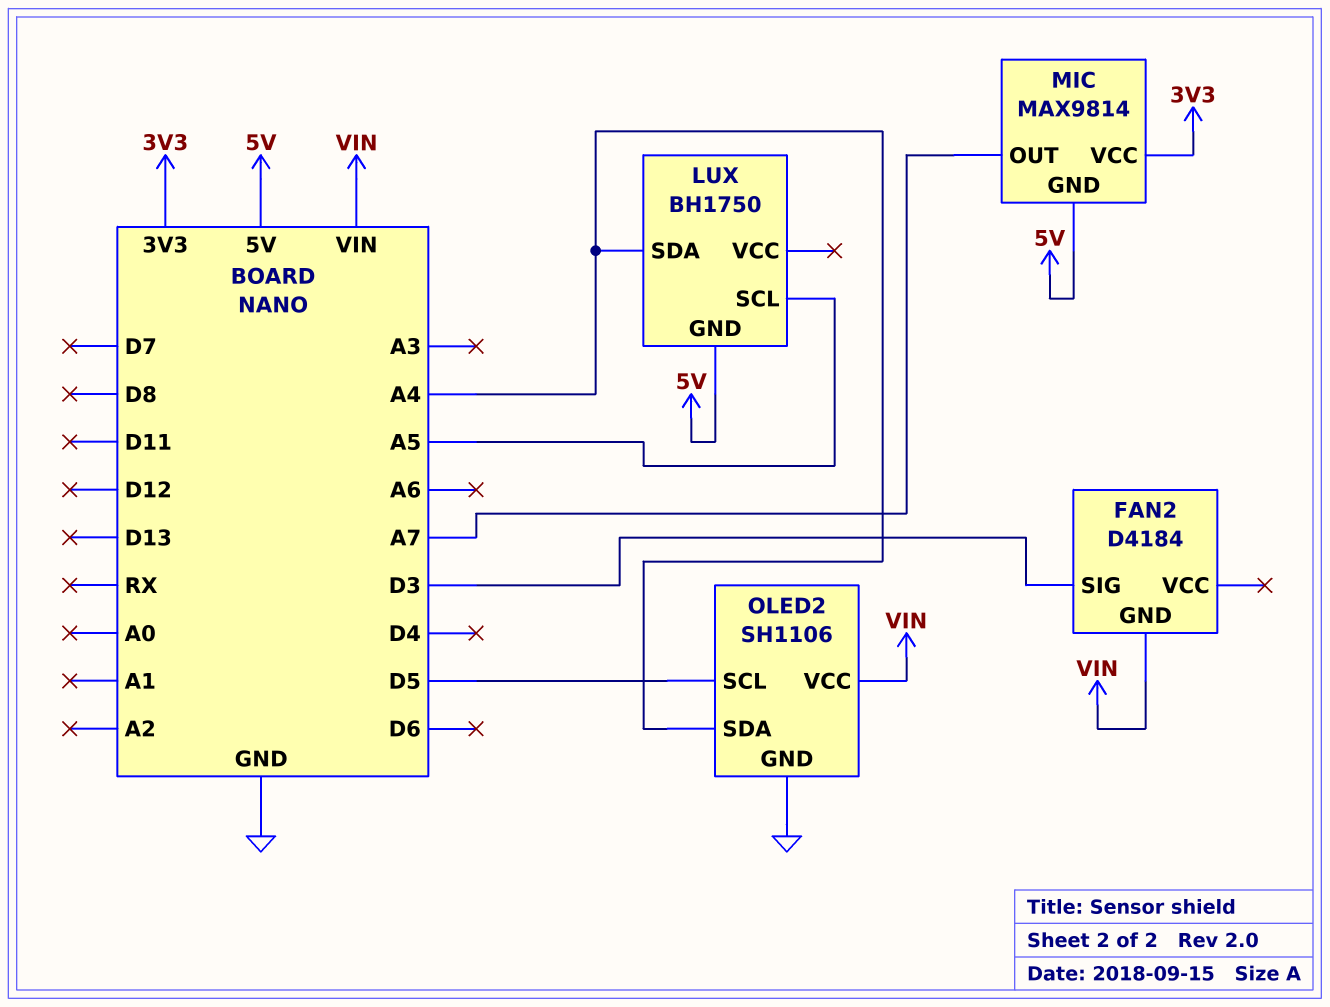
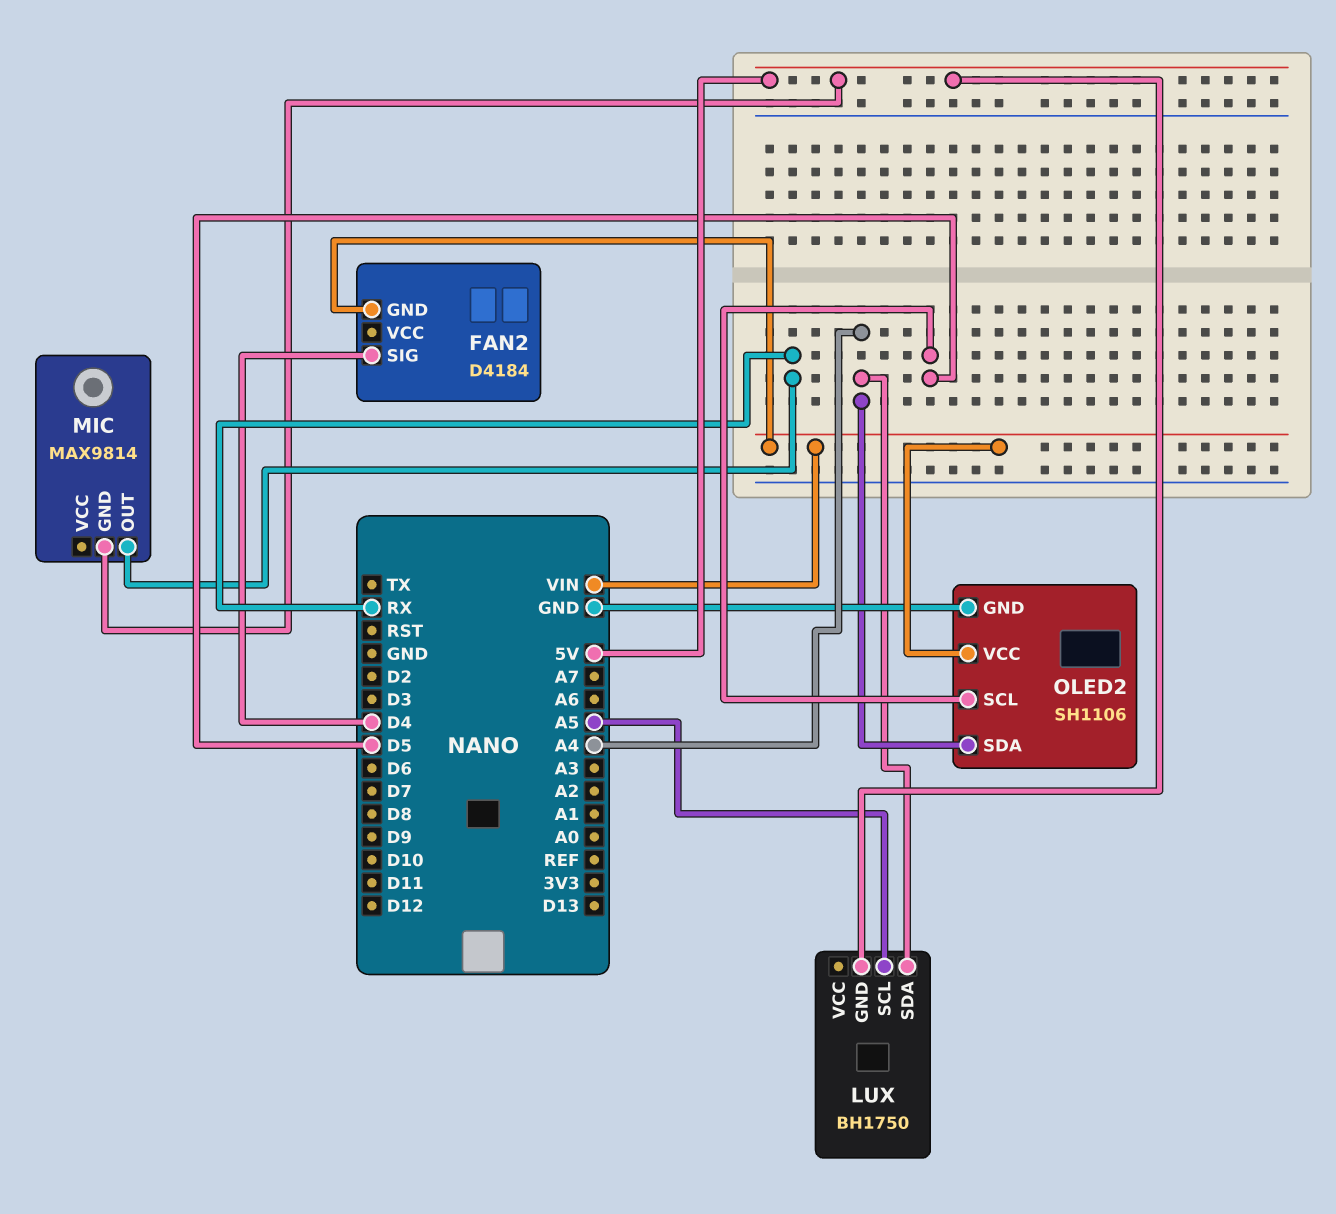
FAN2 pin SIG: D3 -> D4
MIC pin OUT: A7 -> RX
MIC pin VCC: 3V3 -> none

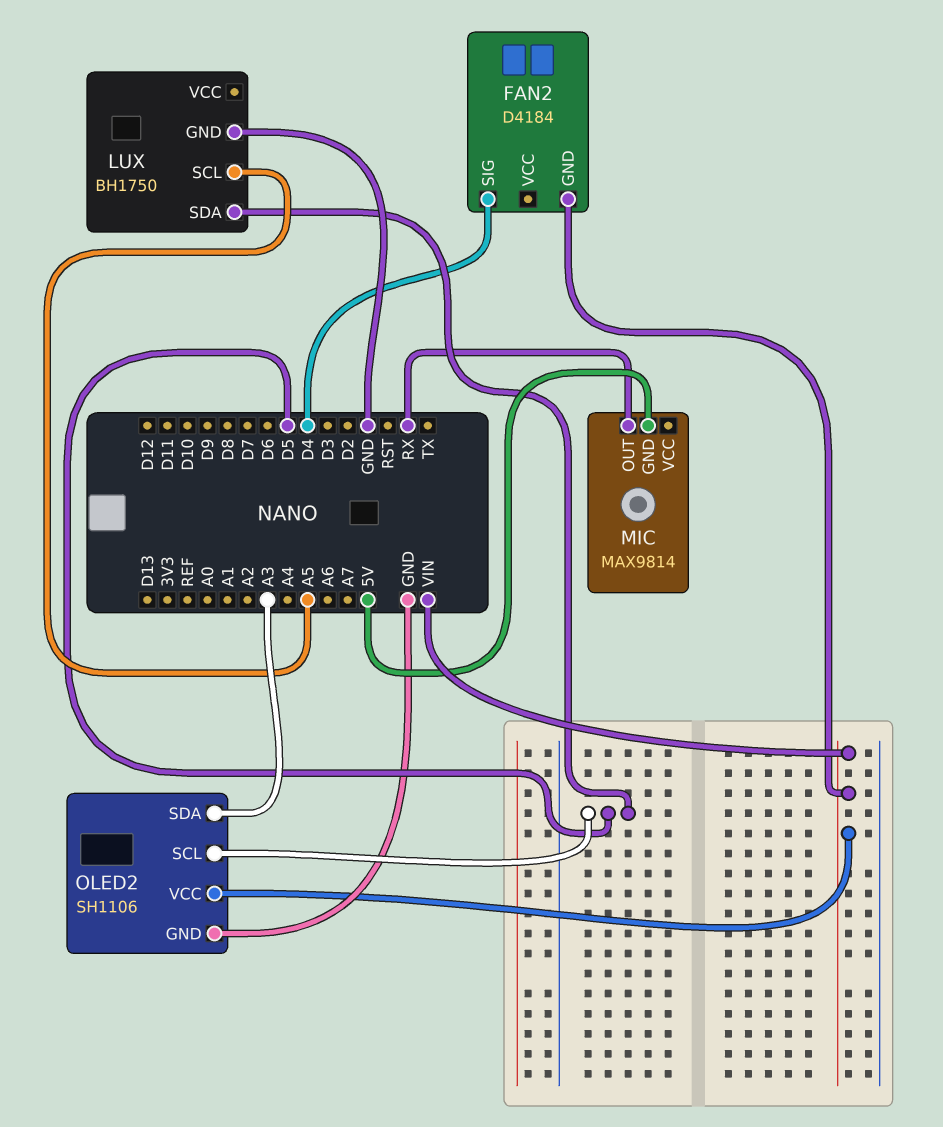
LUX pin GND: 5V -> GND
LUX pin SDA: A4 -> D5
OLED2 pin SDA: A4 -> A3

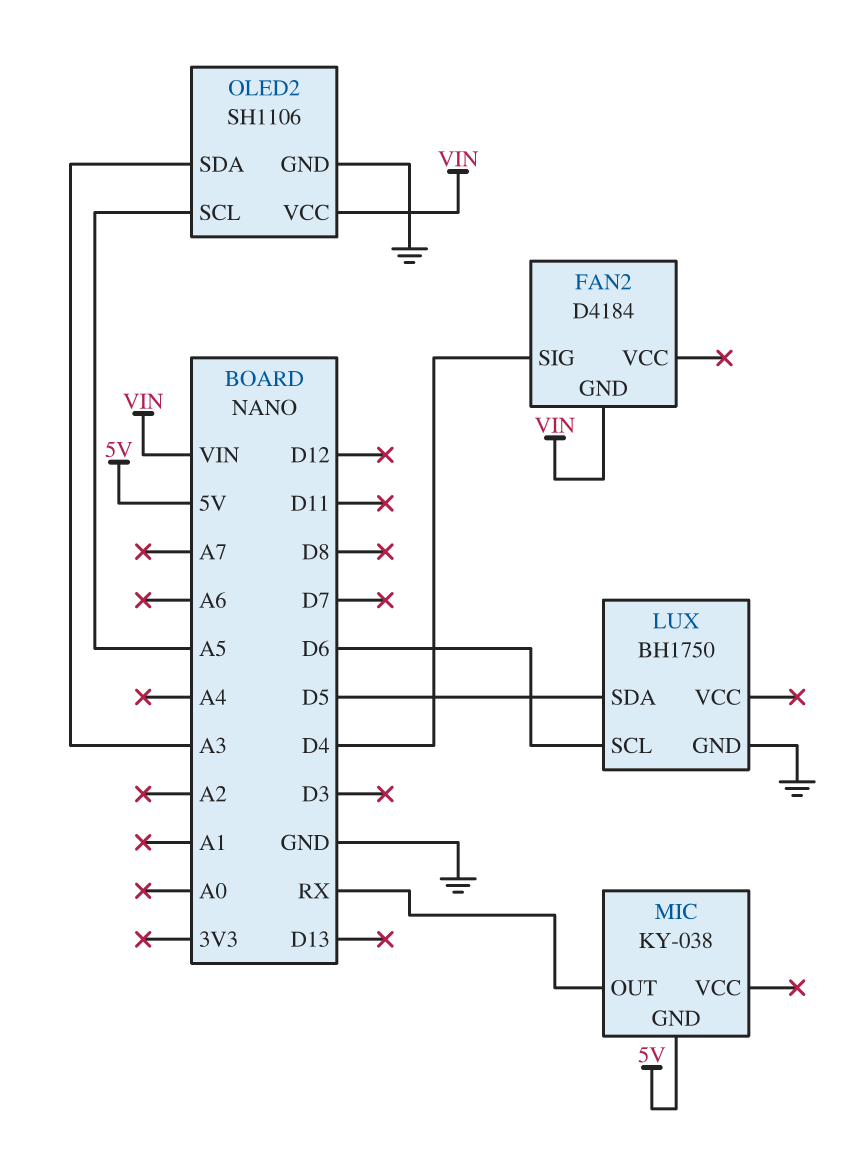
LUX pin SCL: A5 -> D6
MIC: MAX9814 -> KY-038
OLED2 pin SCL: D5 -> A5

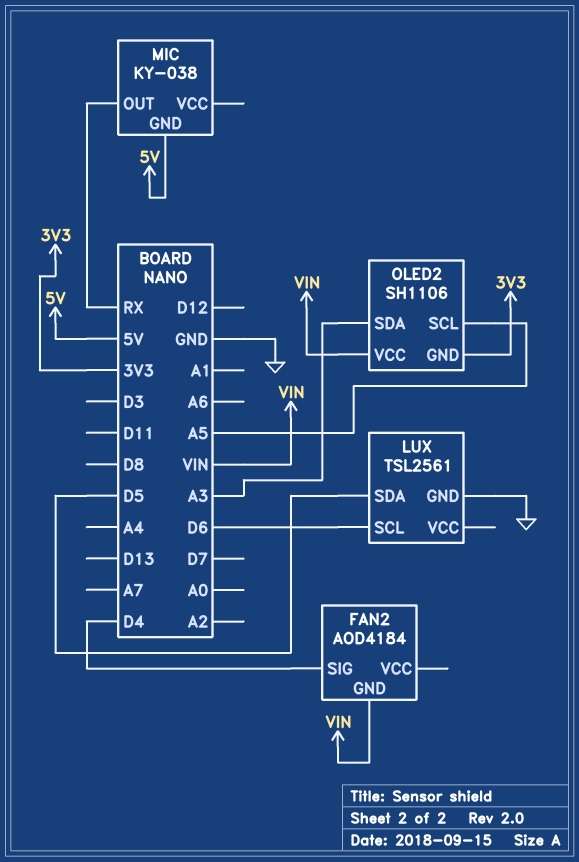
FAN2: D4184 -> AOD4184
LUX: BH1750 -> TSL2561
OLED2 pin GND: GND -> 3V3

